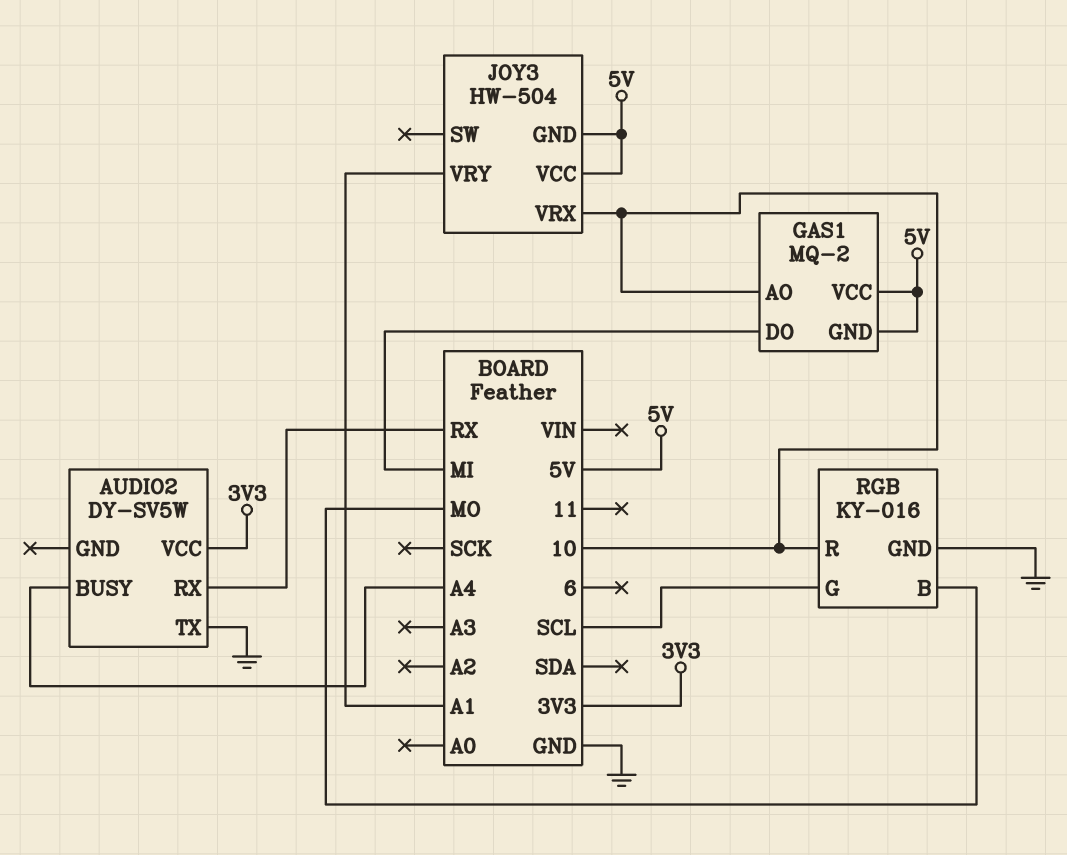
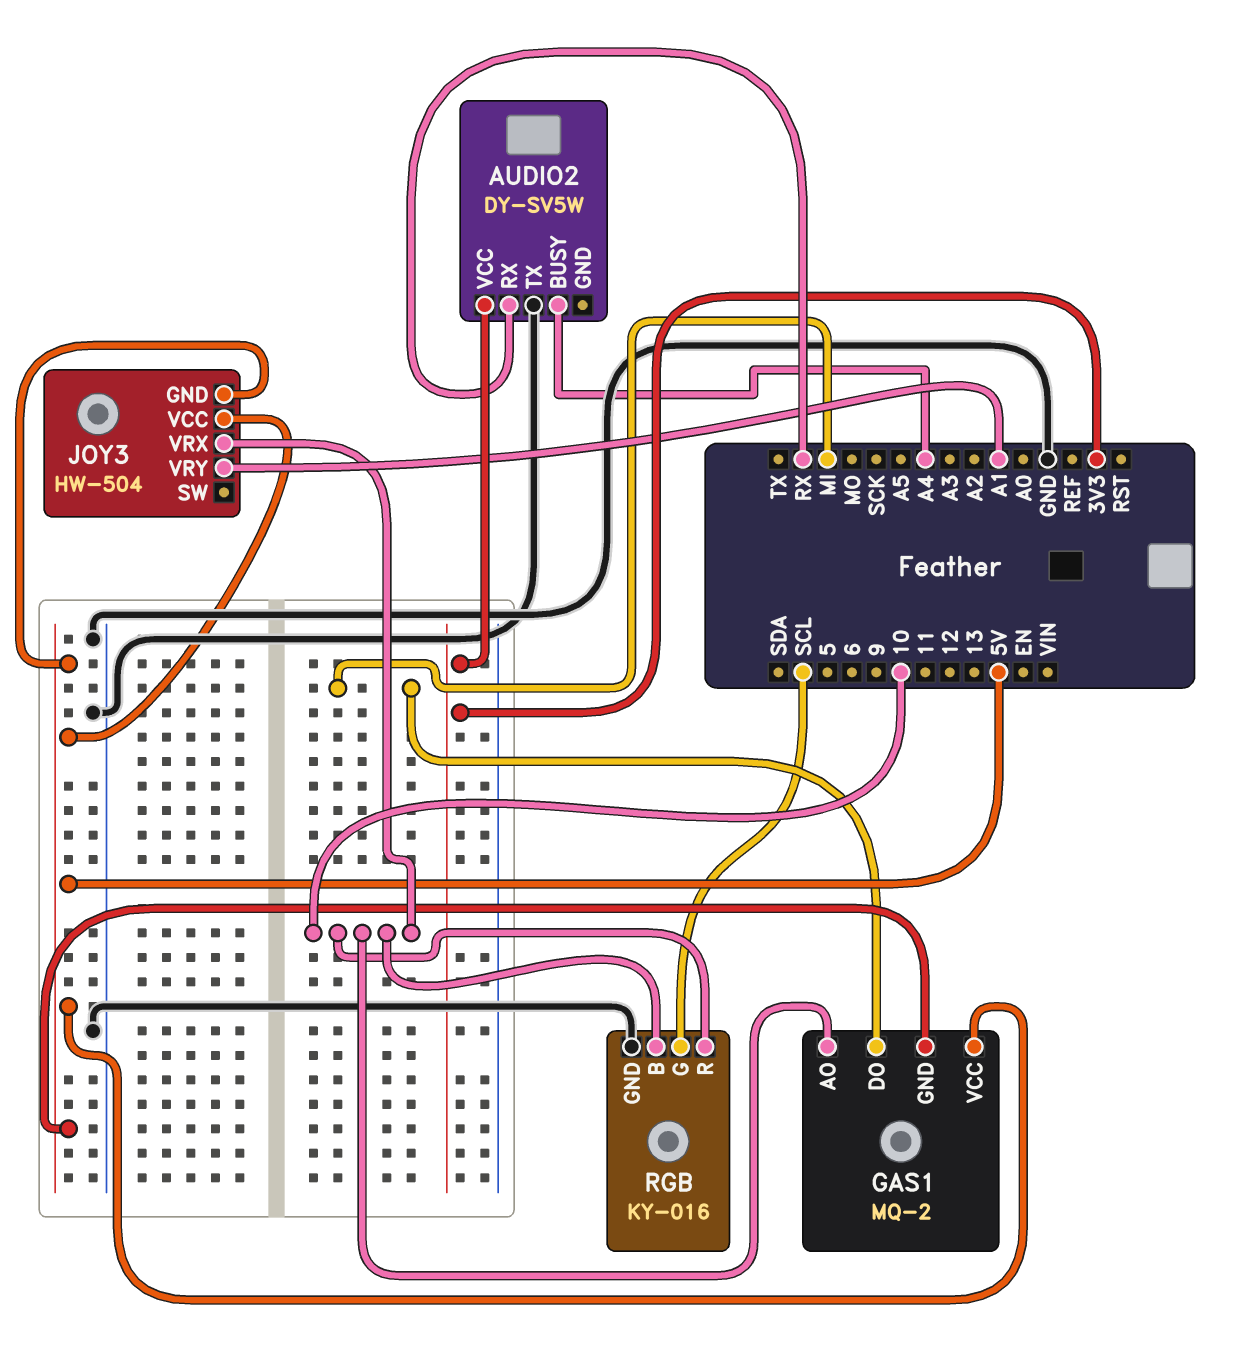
RGB pin B: MO -> 10

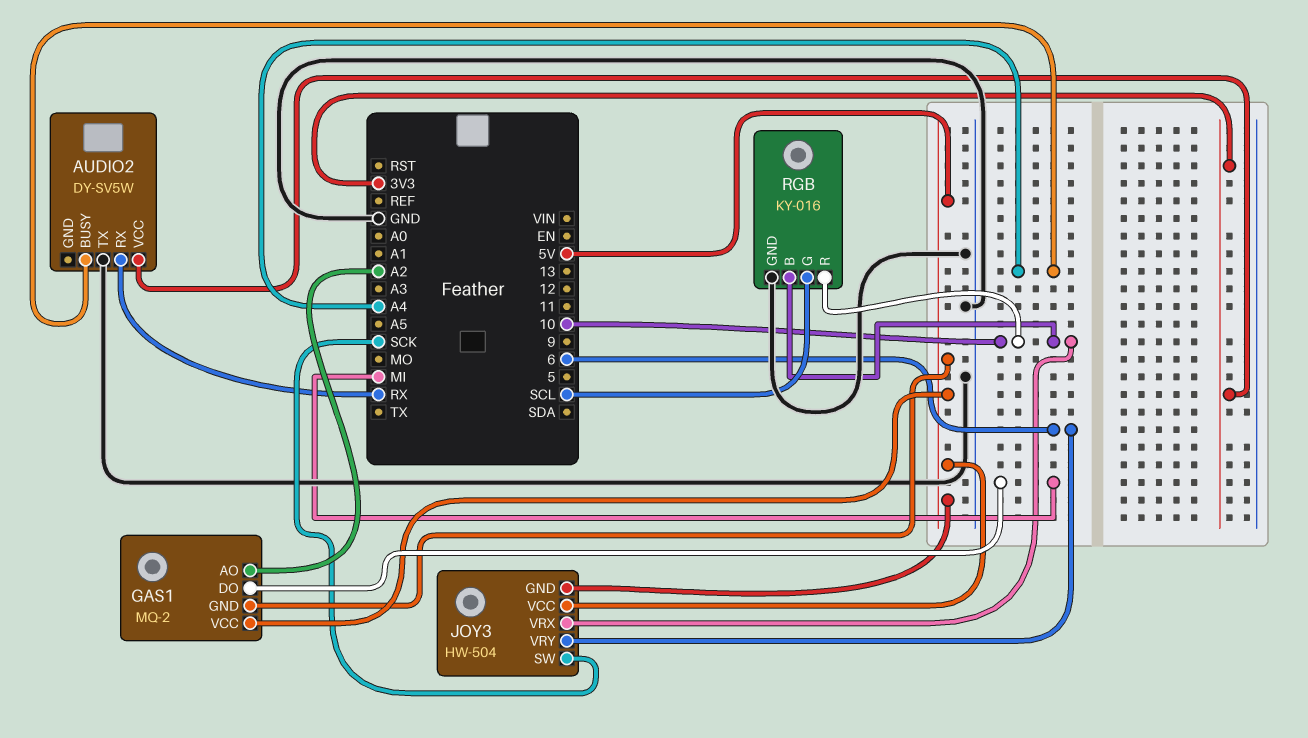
GAS1 pin AO: 10 -> A2
JOY3 pin SW: none -> SCK
JOY3 pin VRY: A1 -> 6

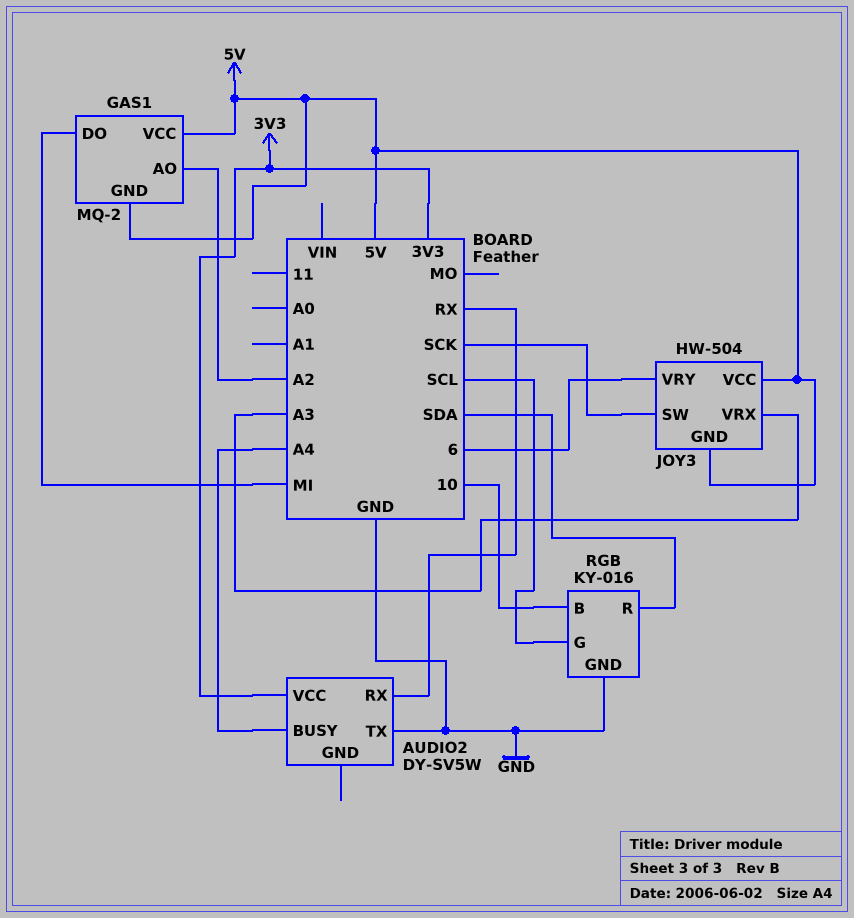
JOY3 pin VRX: 10 -> A3
RGB pin R: 10 -> SDA

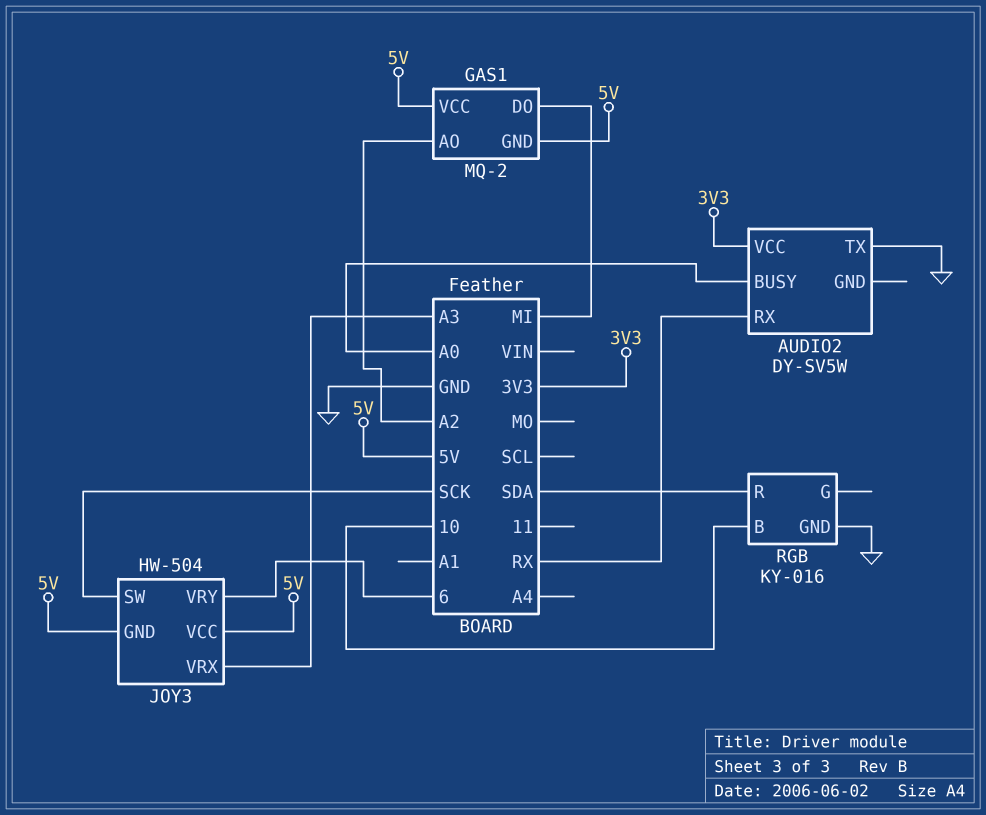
AUDIO2 pin BUSY: A4 -> A0
RGB pin G: SCL -> none

